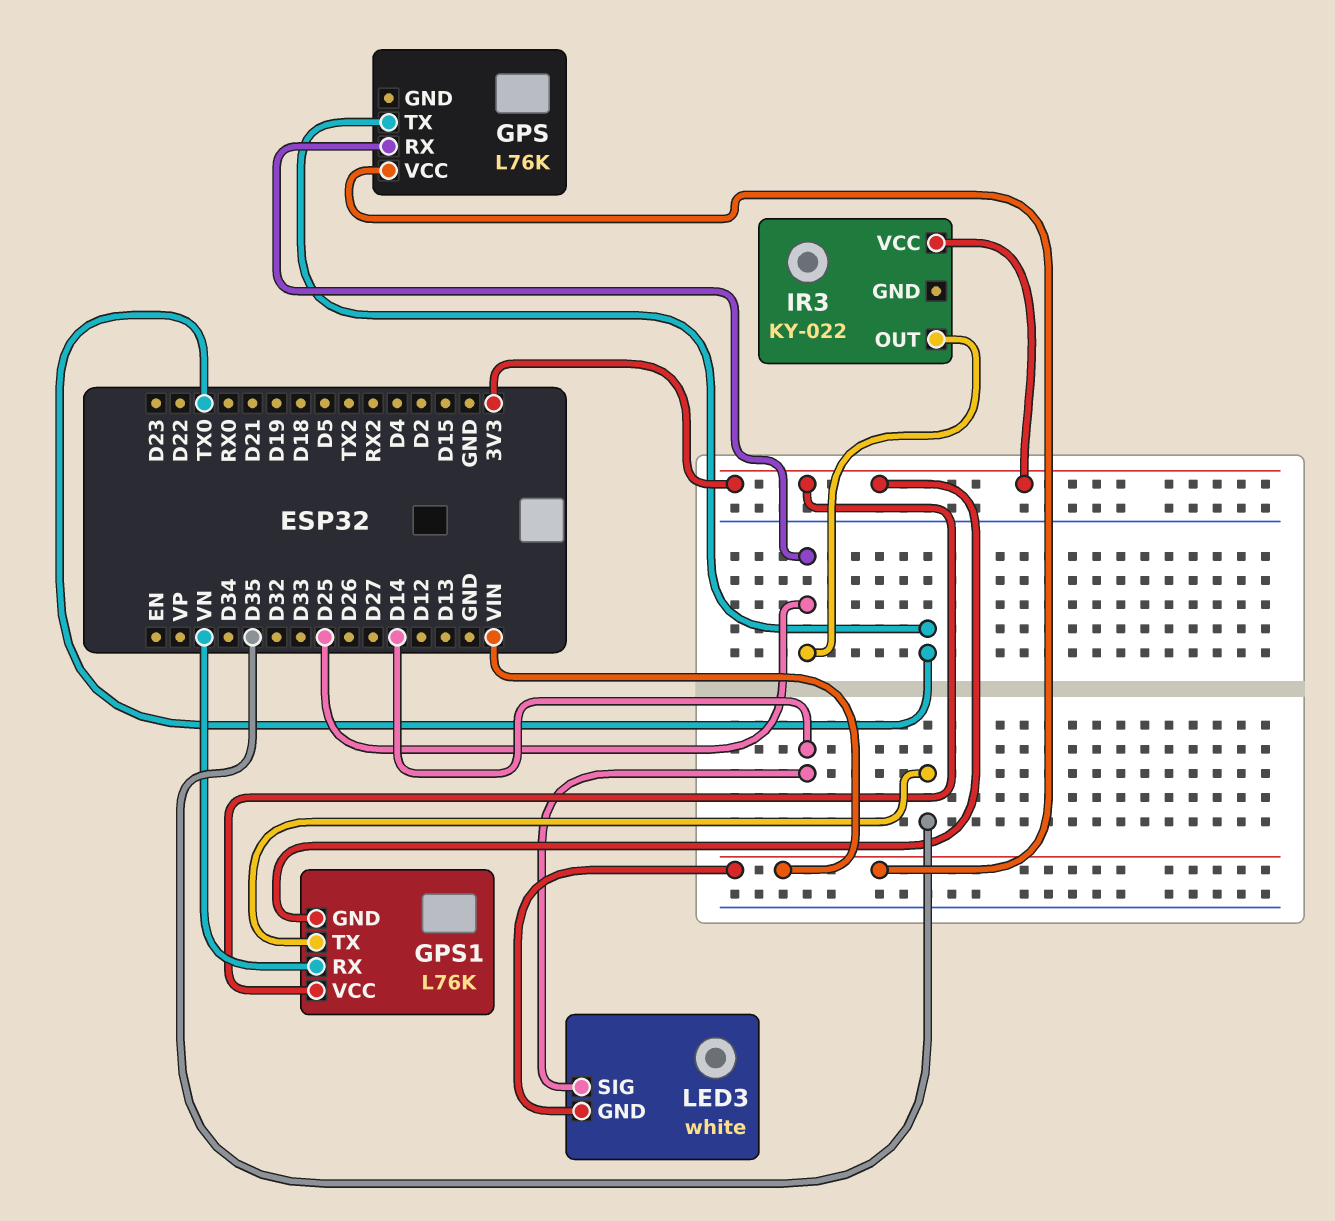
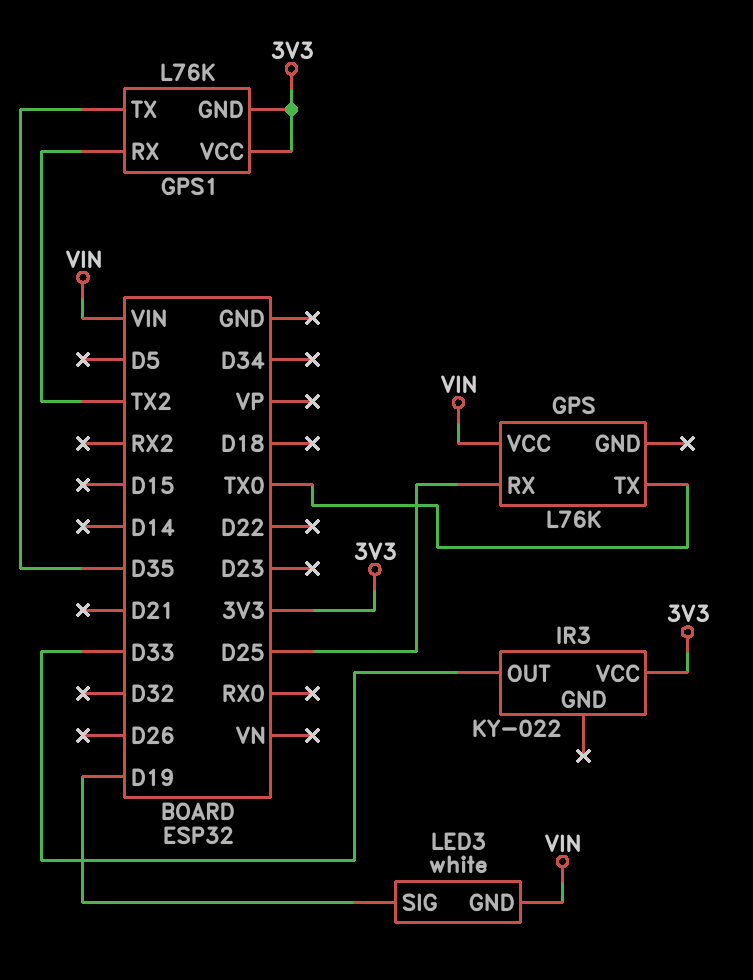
GPS1 pin RX: VN -> TX2
IR3 pin OUT: D25 -> D33
LED3 pin SIG: D14 -> D19

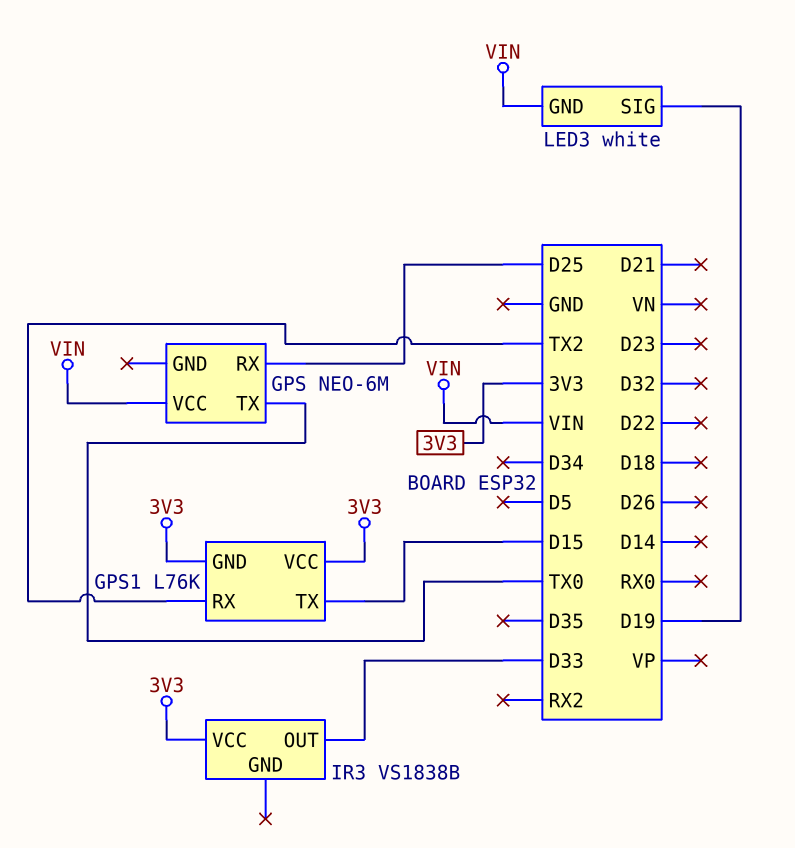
GPS: L76K -> NEO-6M
GPS1 pin TX: D35 -> D15
IR3: KY-022 -> VS1838B

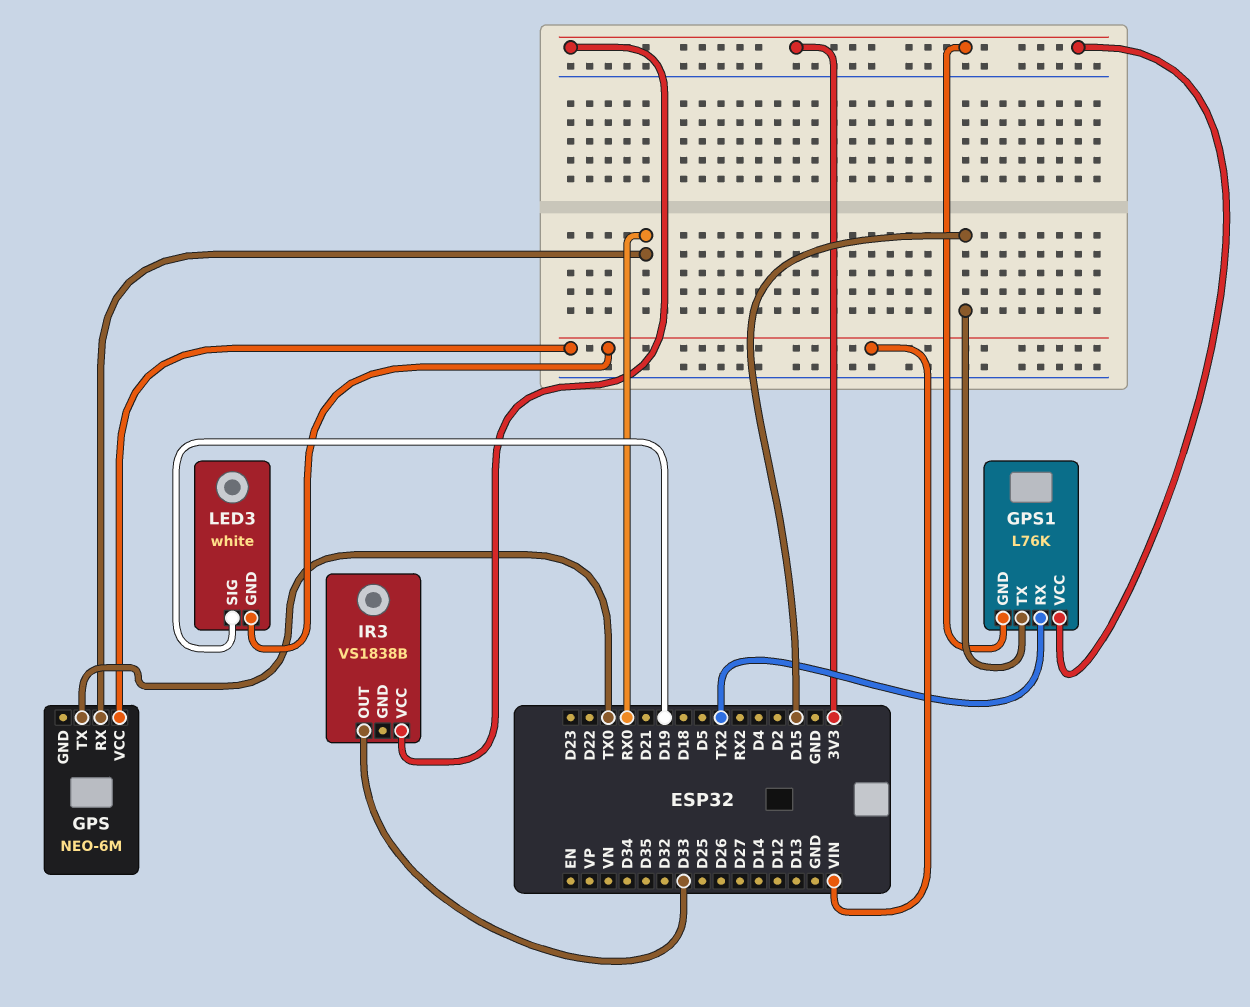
GPS pin RX: D25 -> RX0

